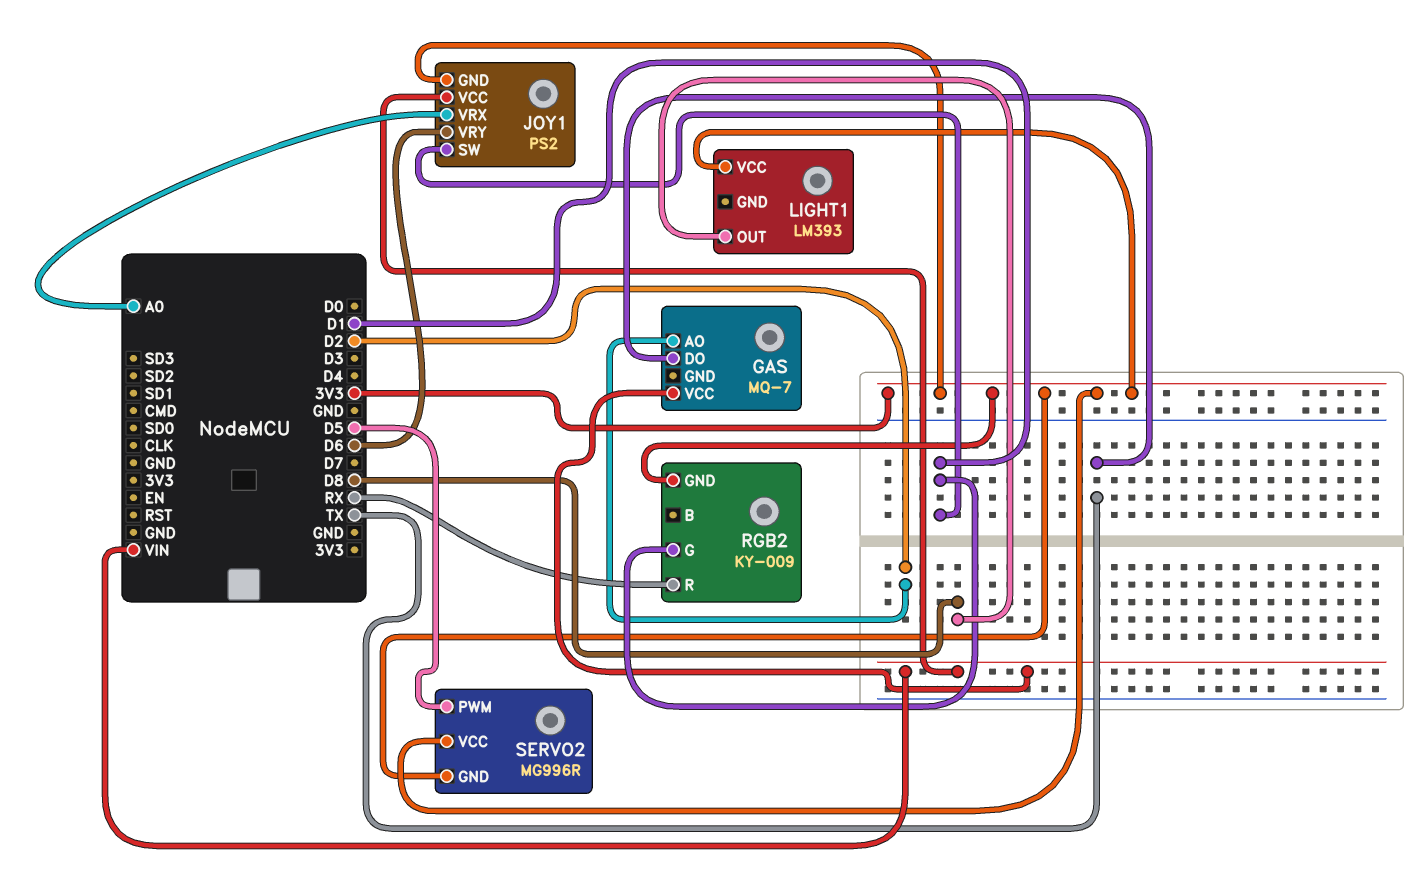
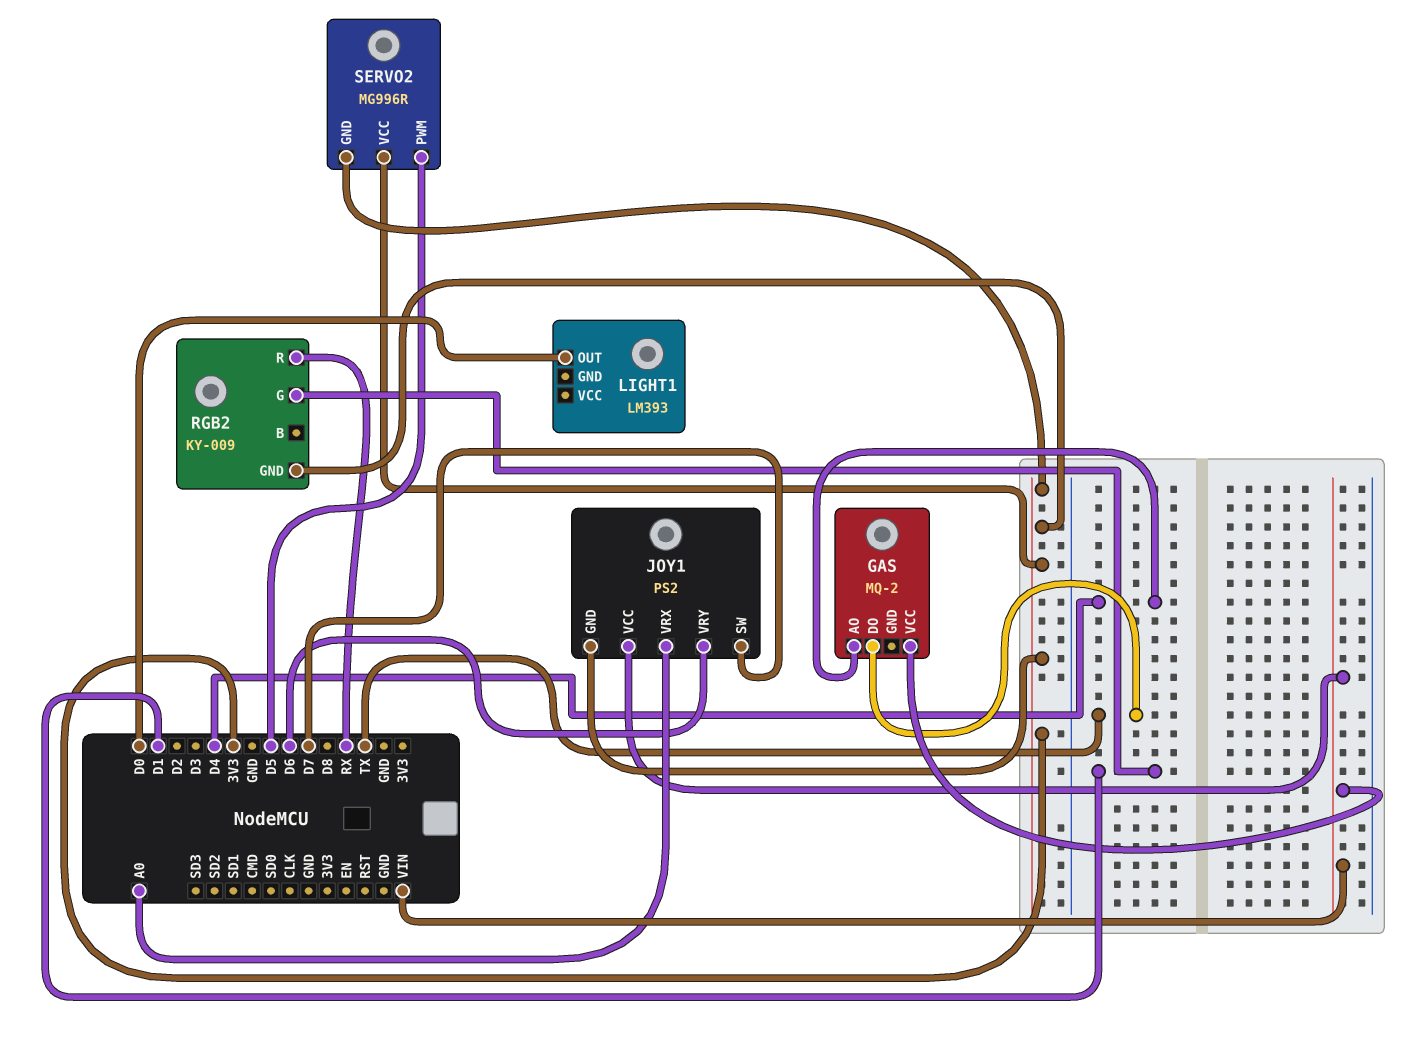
GAS: MQ-7 -> MQ-2
GAS pin AO: D2 -> D4
JOY1 pin SW: D1 -> D7
LIGHT1 pin OUT: D8 -> D0
LIGHT1 pin VCC: 3V3 -> none

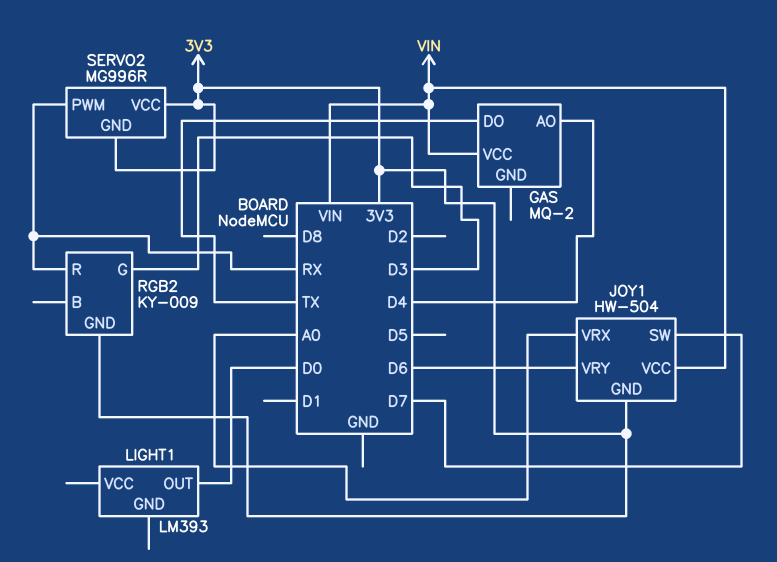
JOY1: PS2 -> HW-504
RGB2 pin G: D1 -> D3
SERVO2 pin PWM: D5 -> RX

